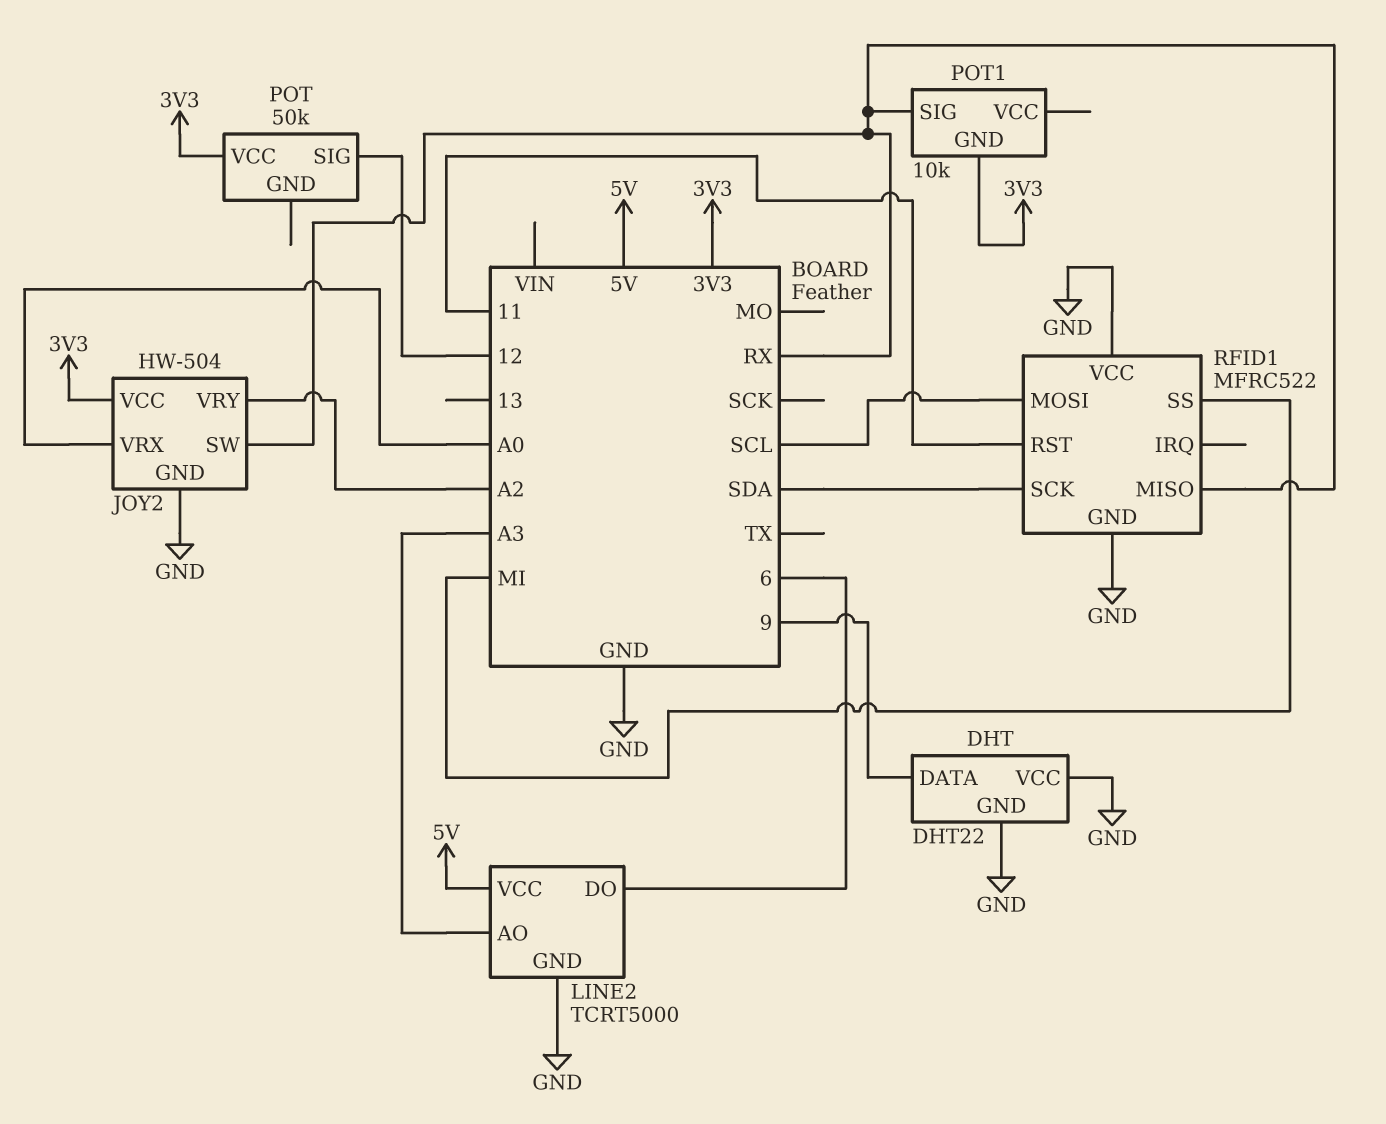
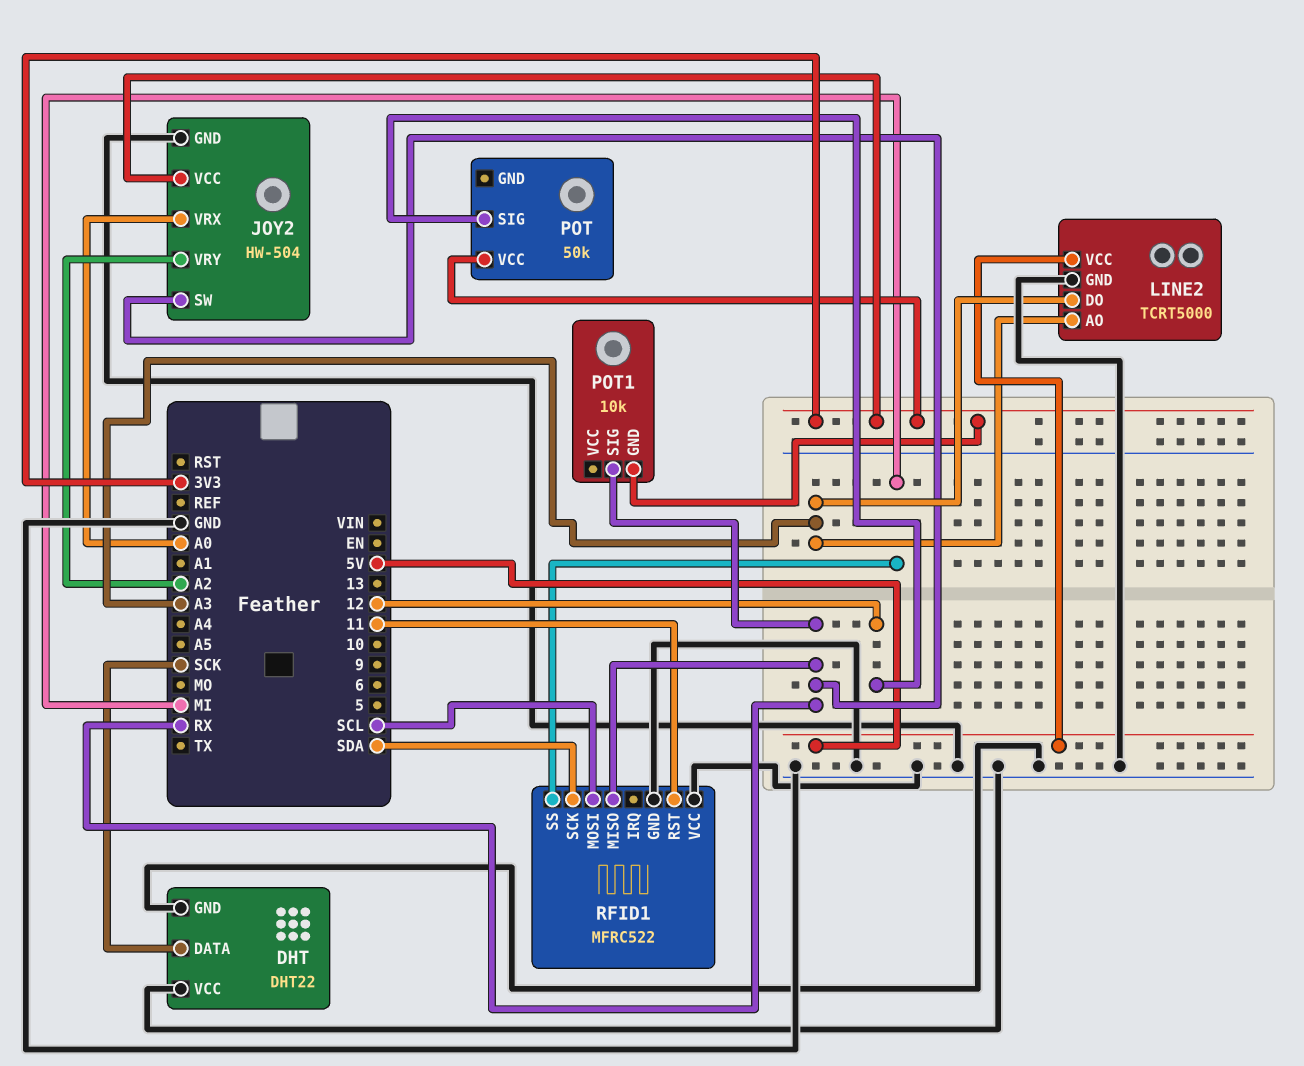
DHT pin DATA: 9 -> SCK
LINE2 pin DO: 6 -> A3

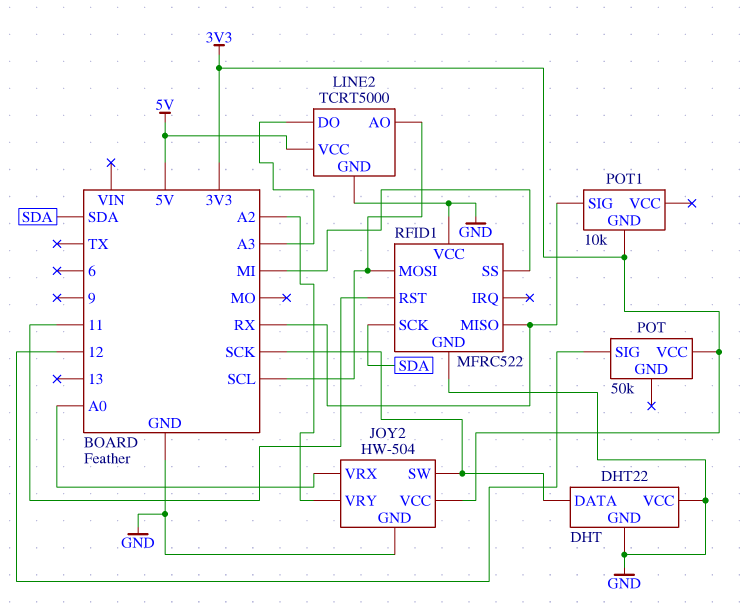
JOY2 pin SW: RX -> SCK
LINE2 pin AO: A3 -> SCL

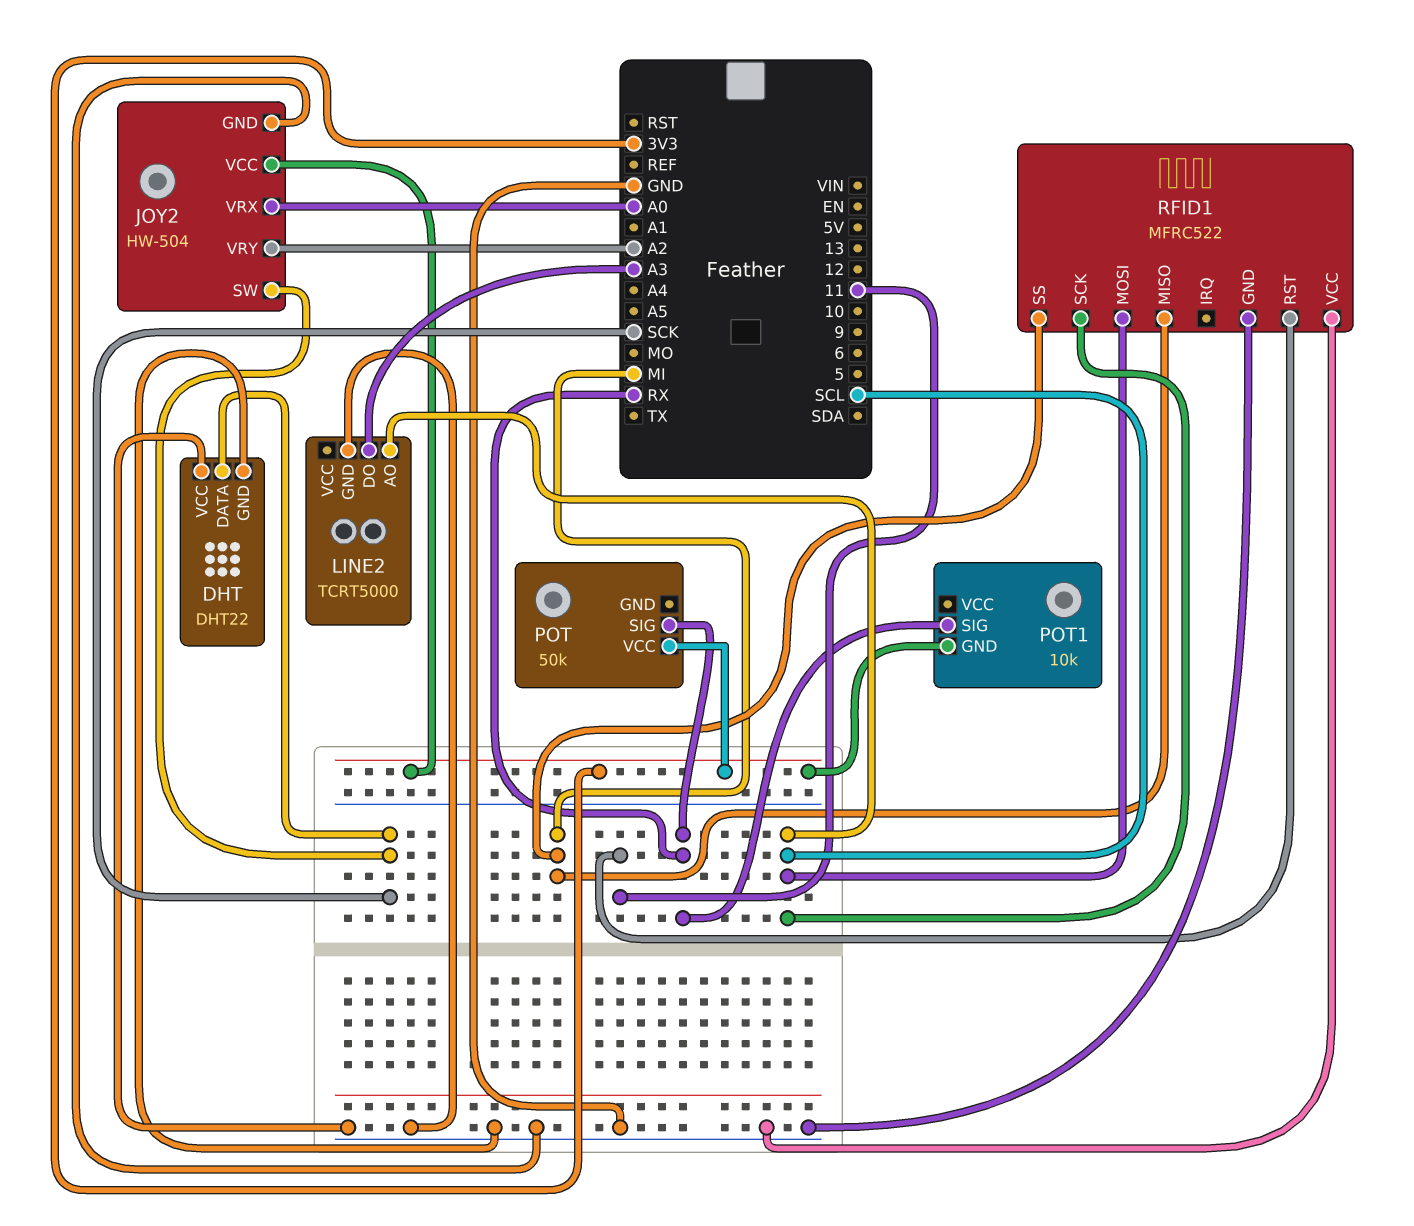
LINE2 pin VCC: 5V -> none
POT pin SIG: 12 -> RX
RFID1 pin MISO: RX -> MI
RFID1 pin SCK: SDA -> SCL

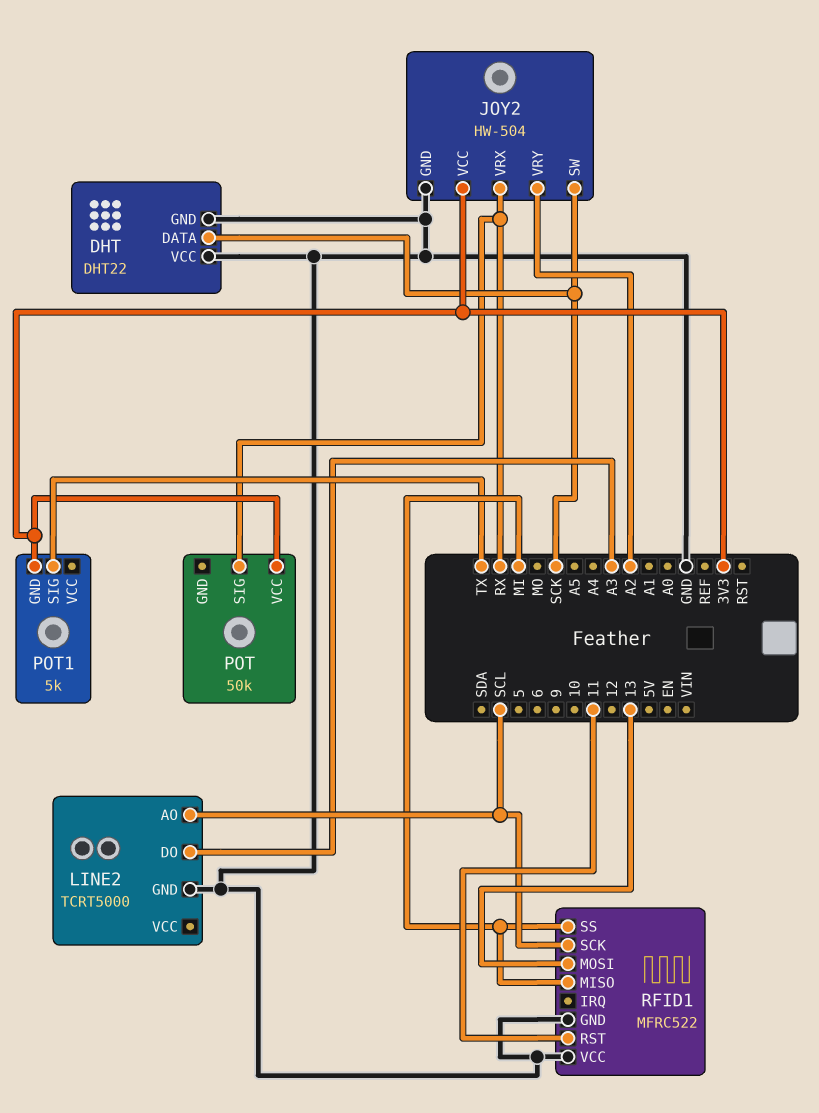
JOY2 pin VRX: A0 -> RX
POT1: 10k -> 5k
POT1 pin SIG: RX -> TX
RFID1 pin MOSI: SCL -> 13

